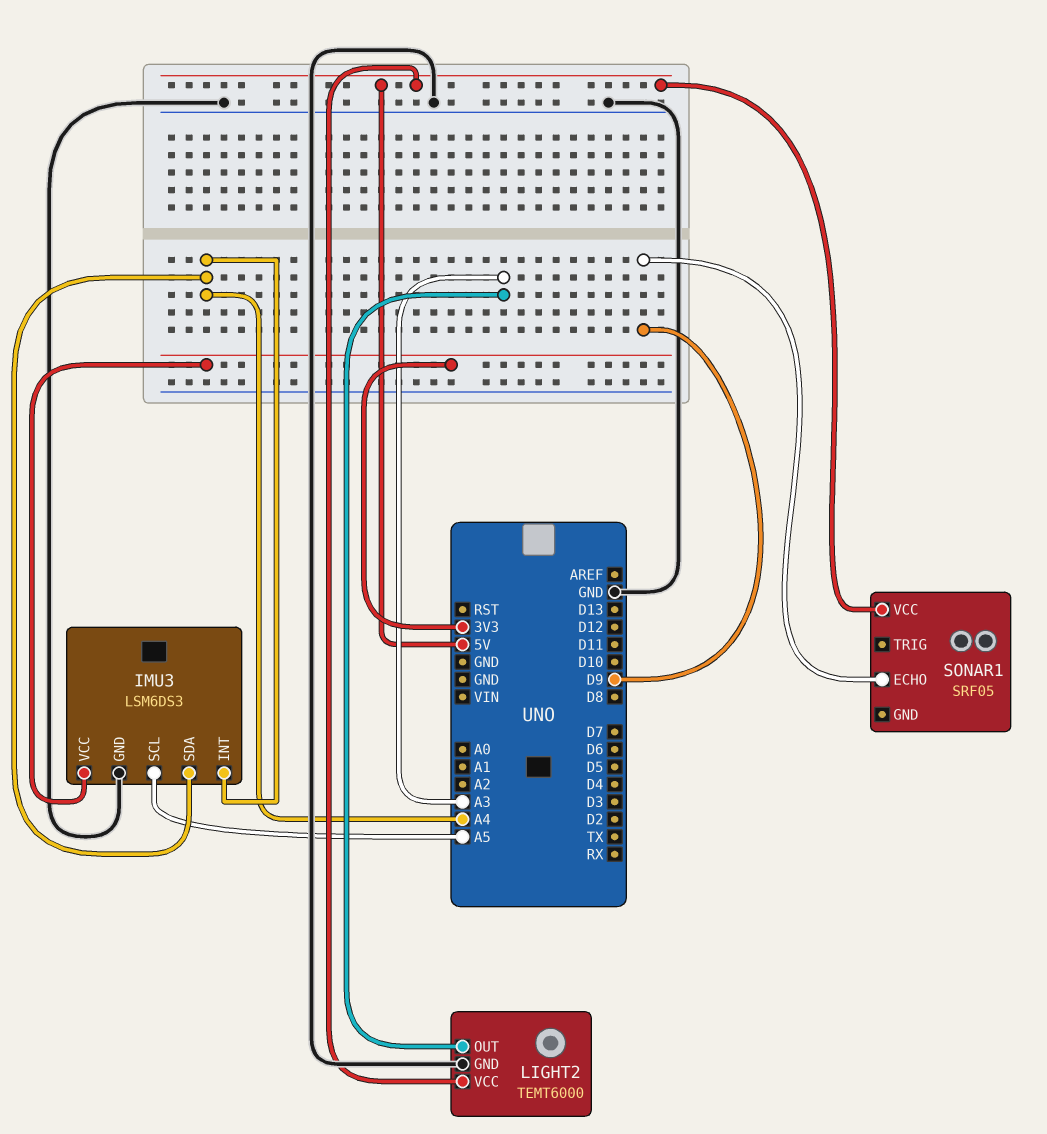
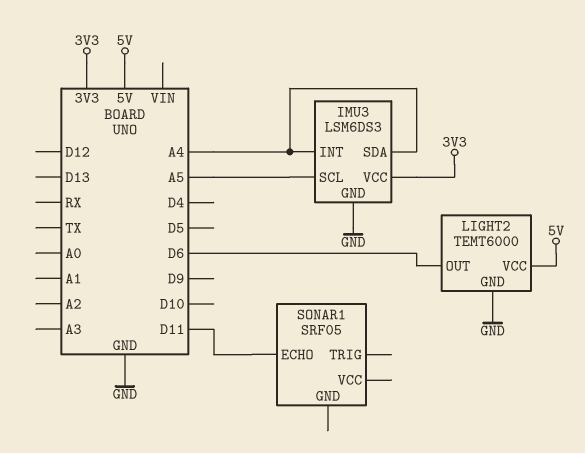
LIGHT2 pin OUT: A3 -> D6
SONAR1 pin ECHO: D9 -> D11
SONAR1 pin VCC: 5V -> none

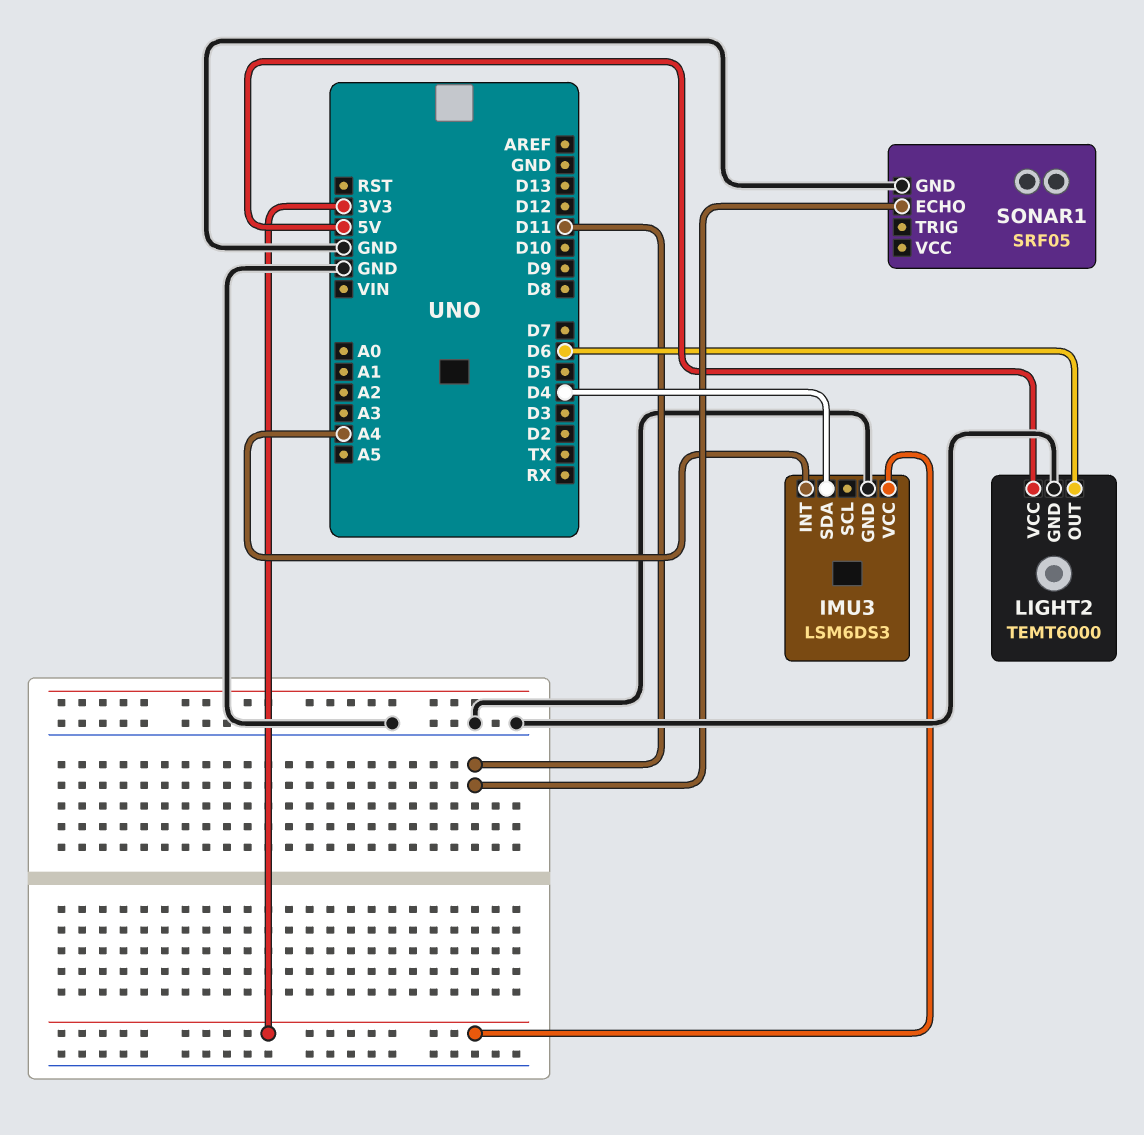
IMU3 pin SCL: A5 -> none
IMU3 pin SDA: A4 -> D4
SONAR1 pin GND: none -> GND

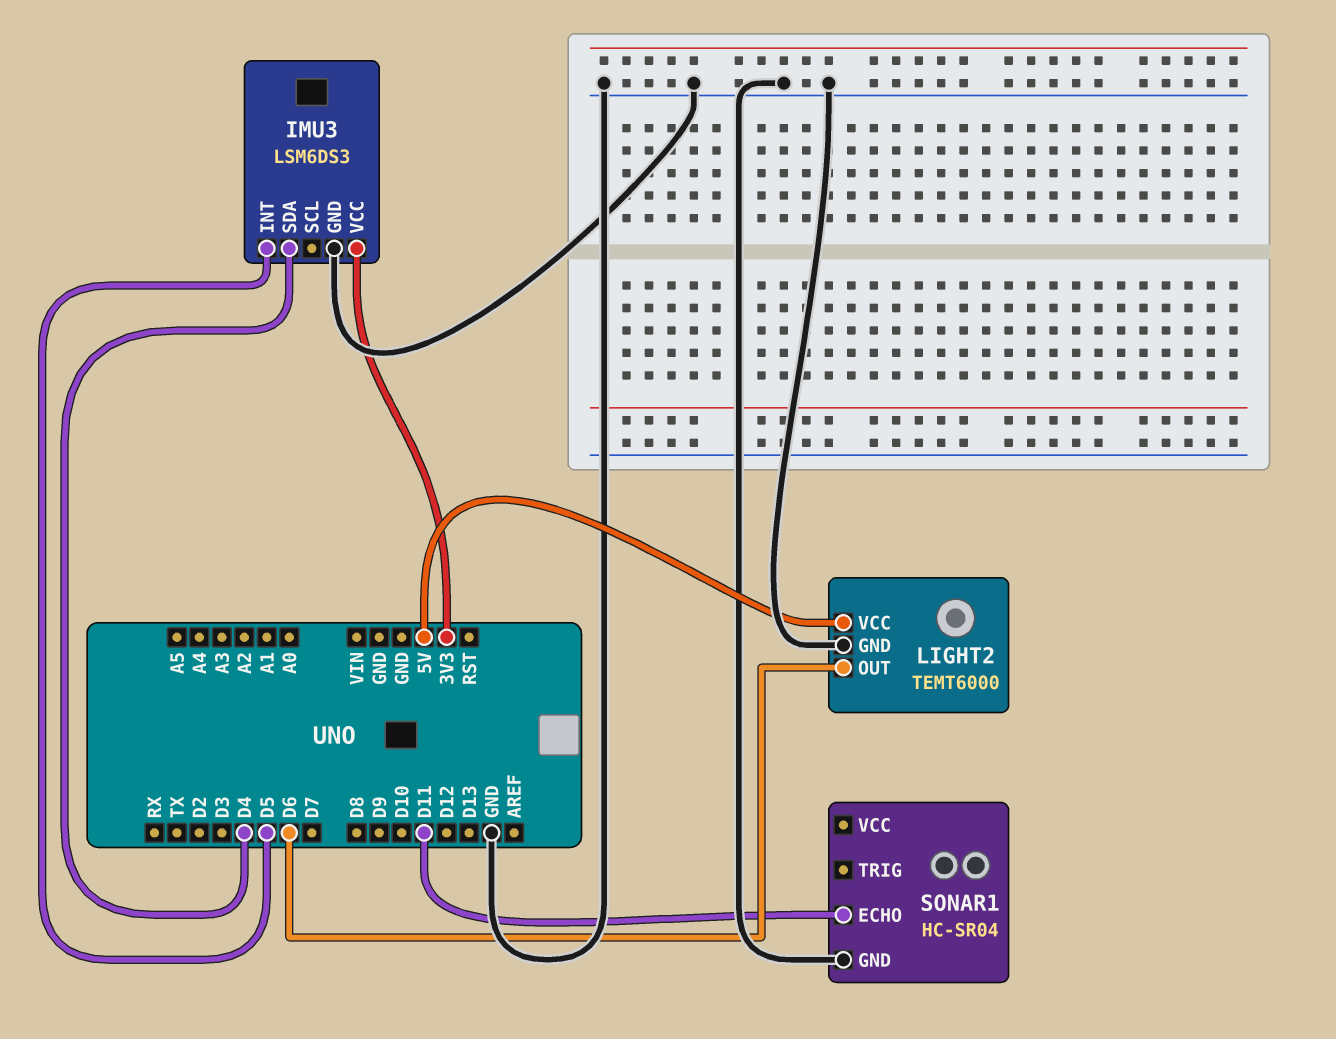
IMU3 pin INT: A4 -> D5
SONAR1: SRF05 -> HC-SR04

